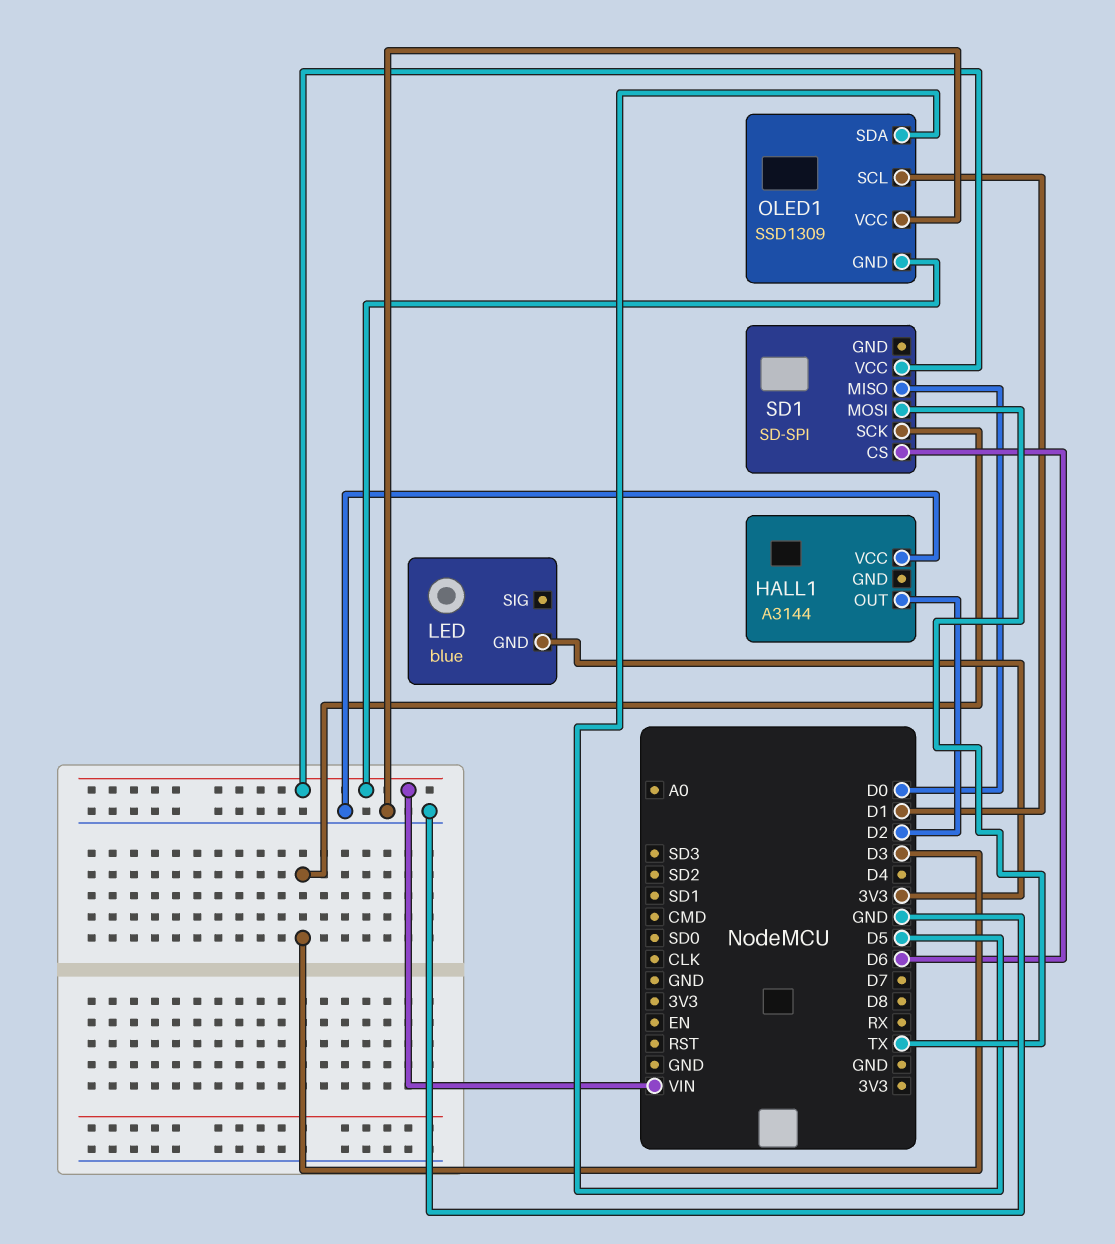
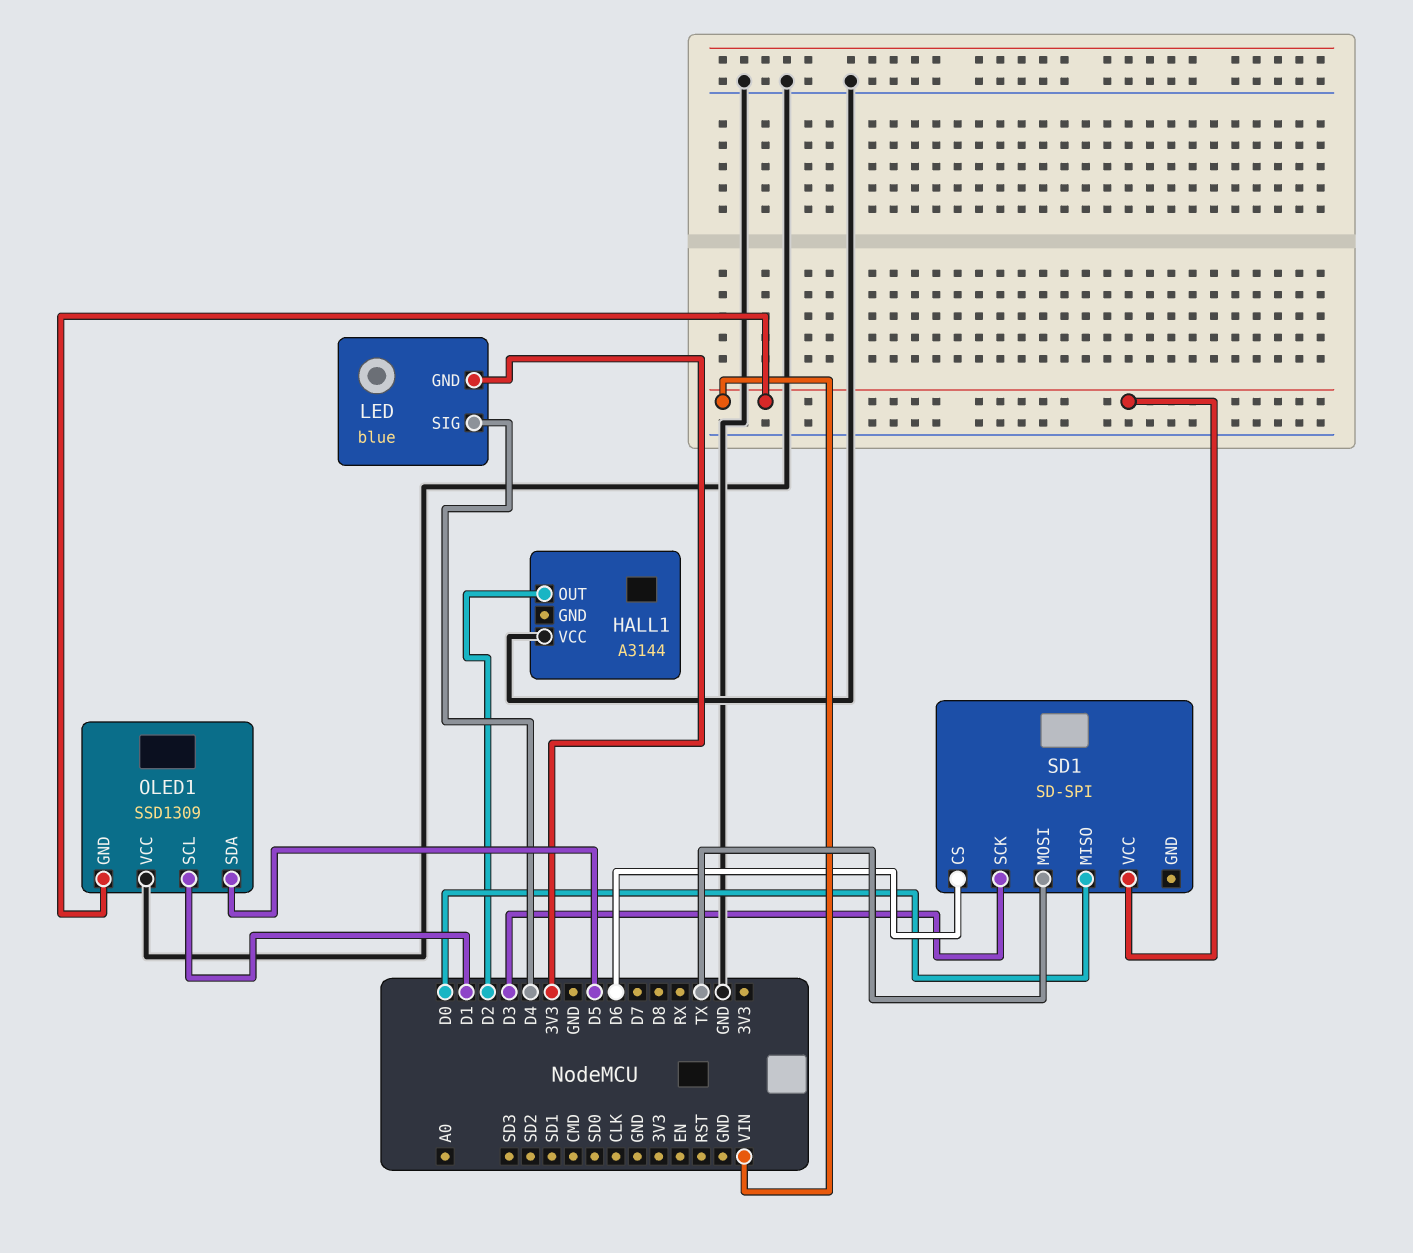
LED pin SIG: none -> D4

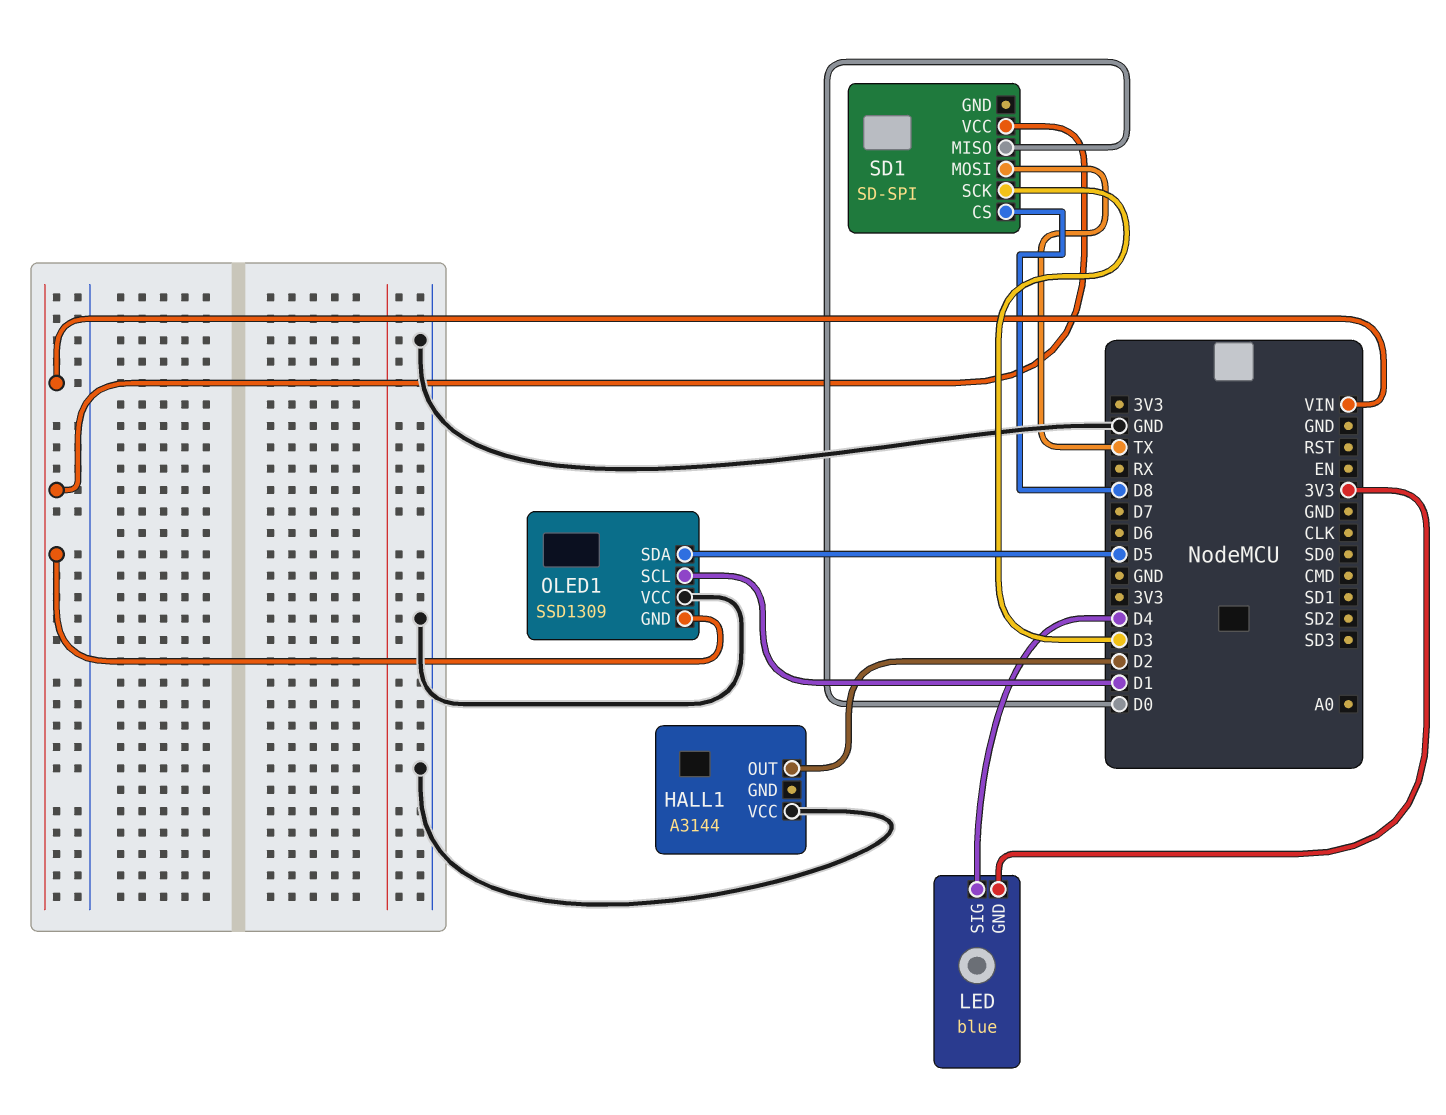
SD1 pin CS: D6 -> D8

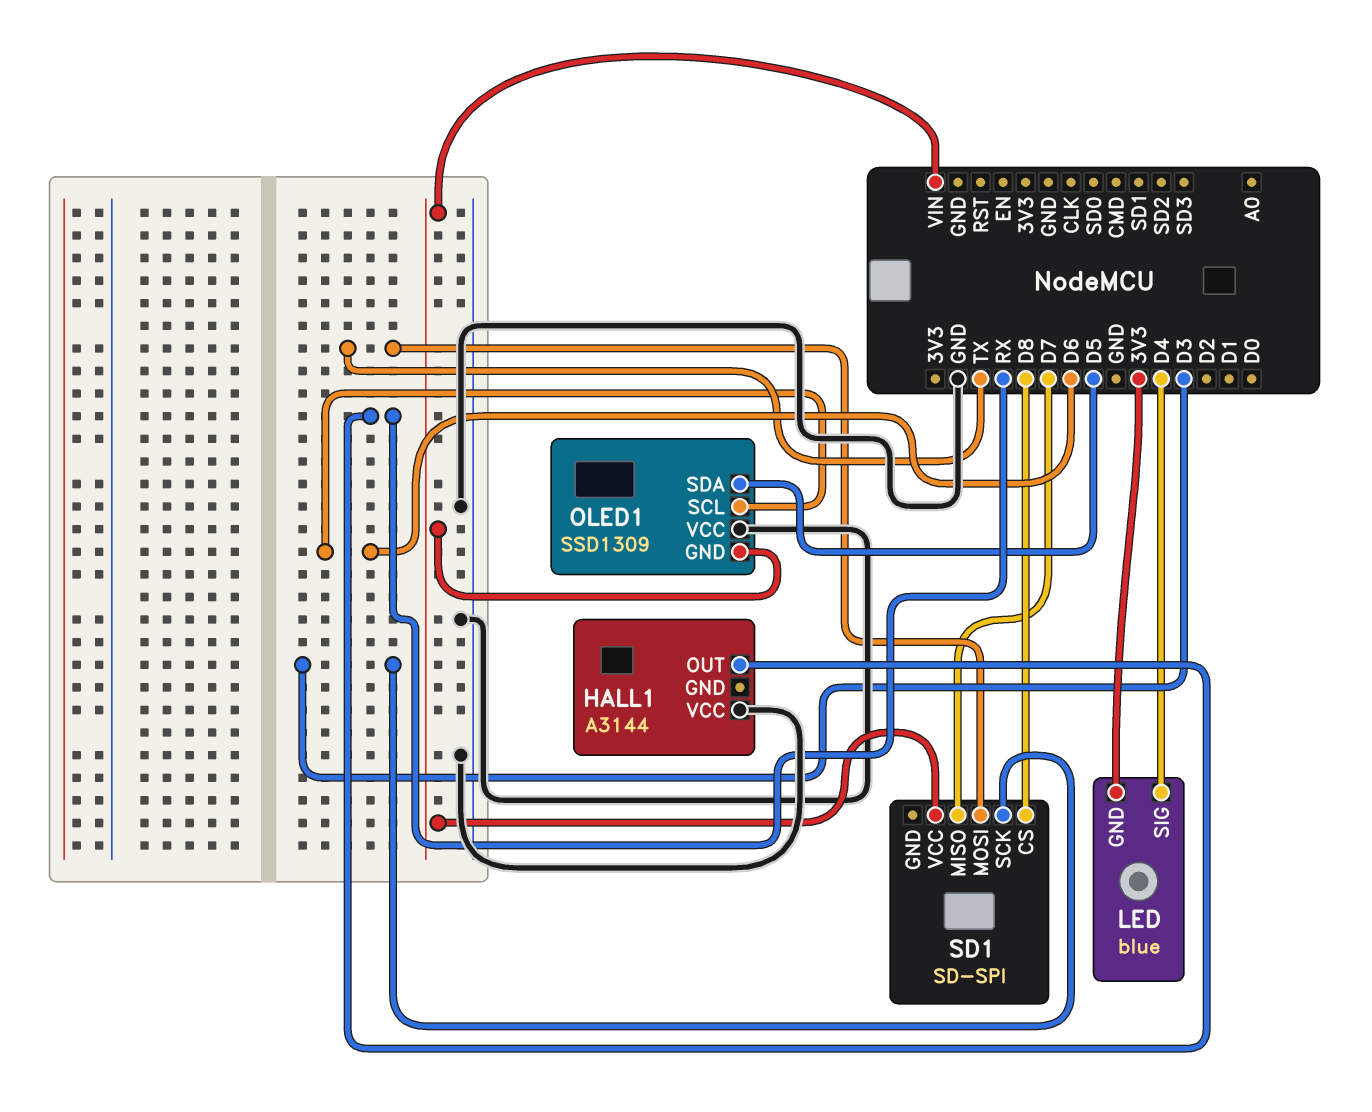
HALL1 pin OUT: D2 -> RX
OLED1 pin SCL: D1 -> D6
SD1 pin MISO: D0 -> D7

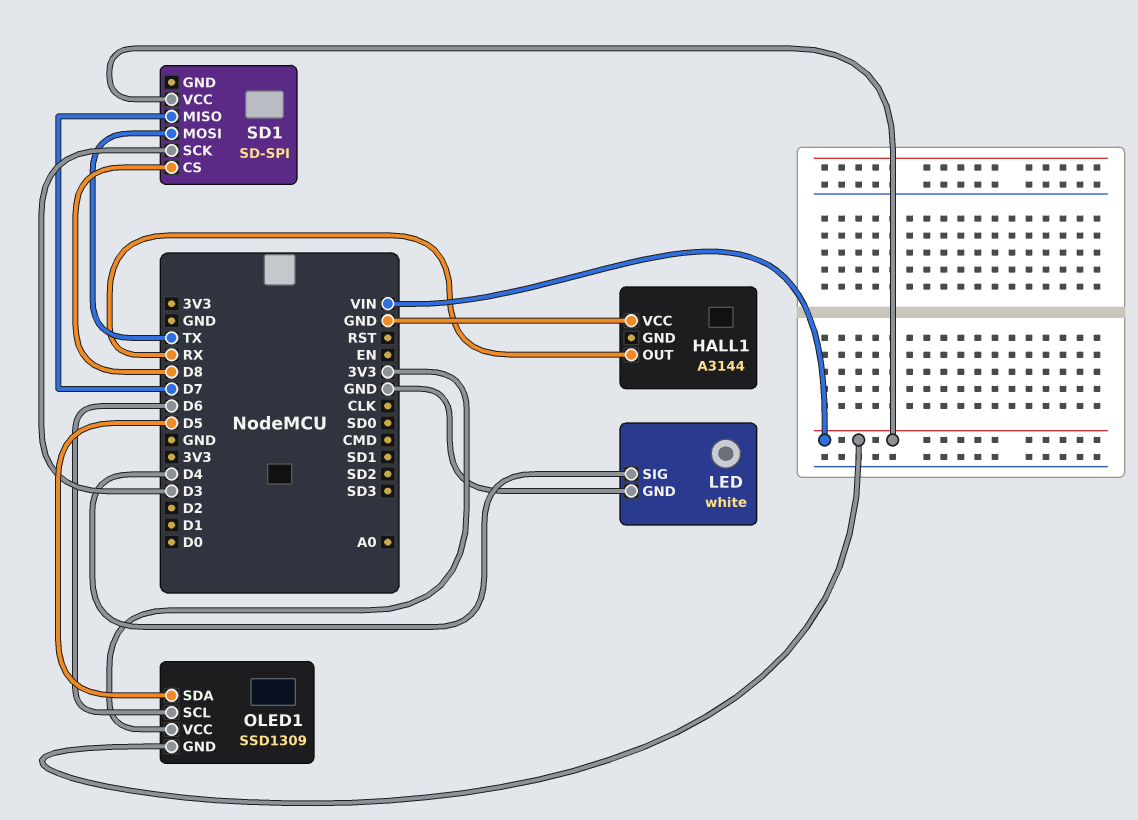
LED: blue -> white
LED pin GND: 3V3 -> GND
OLED1 pin VCC: GND -> 3V3

